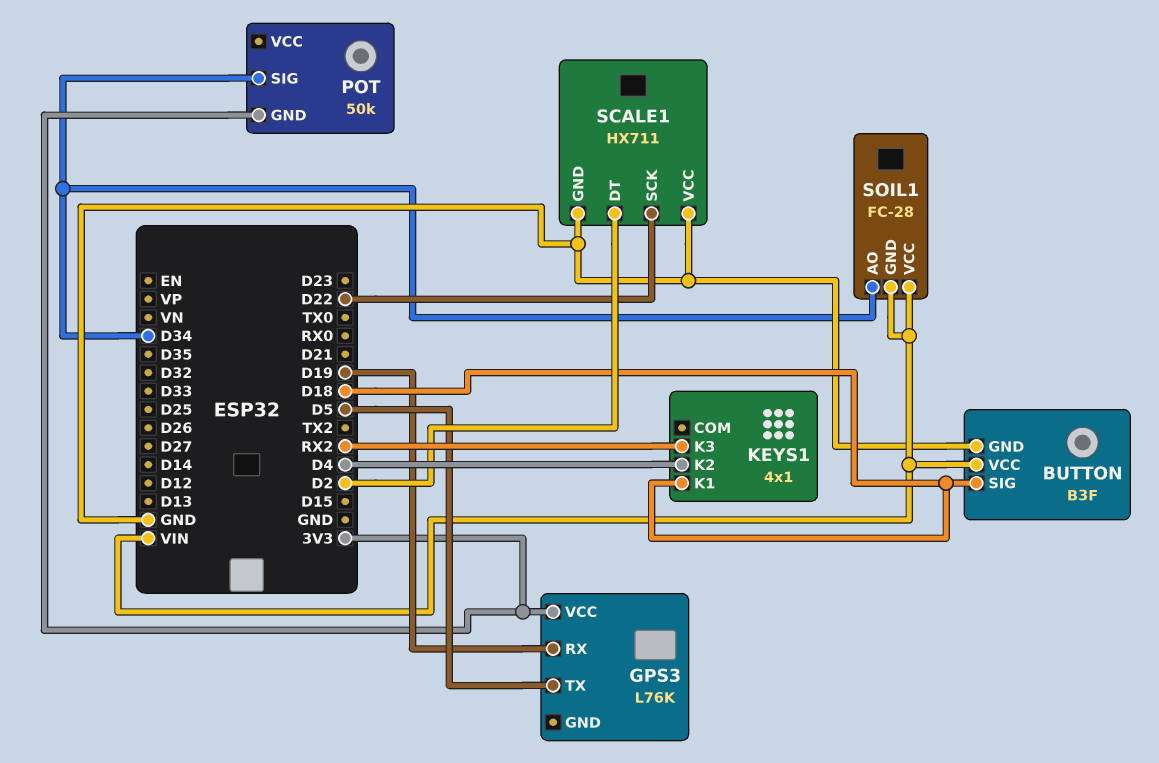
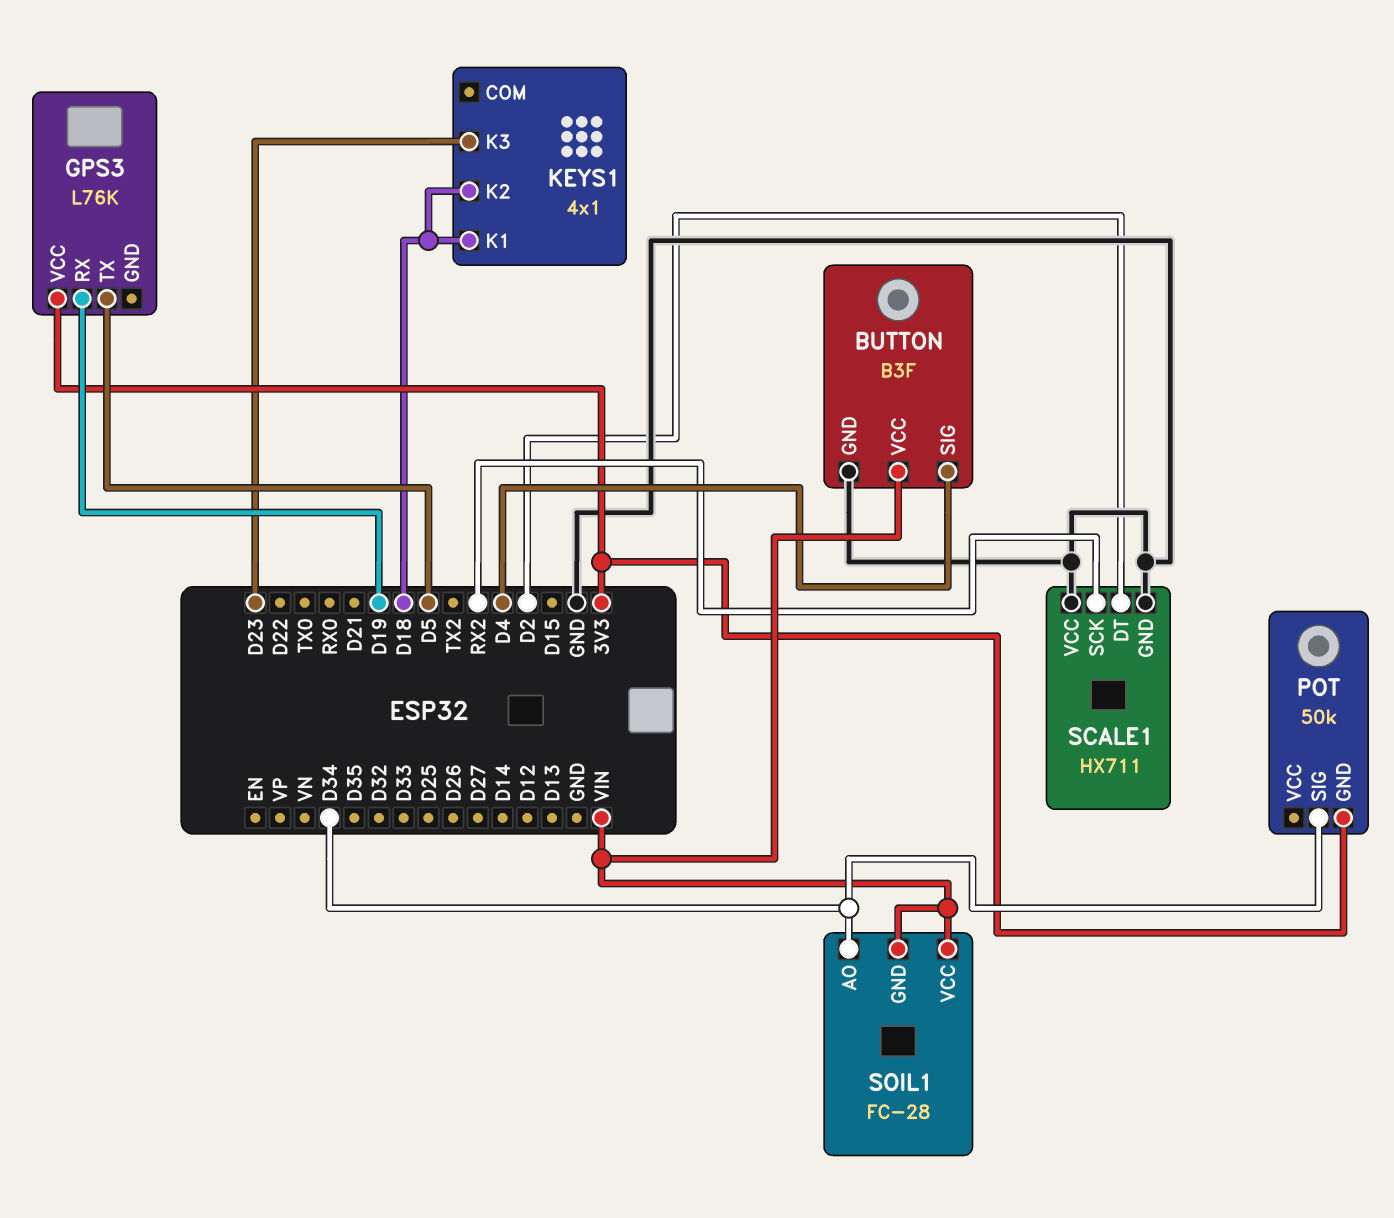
BUTTON pin SIG: D18 -> D4
KEYS1 pin K2: D4 -> D18
KEYS1 pin K3: RX2 -> D23
SCALE1 pin SCK: D22 -> RX2

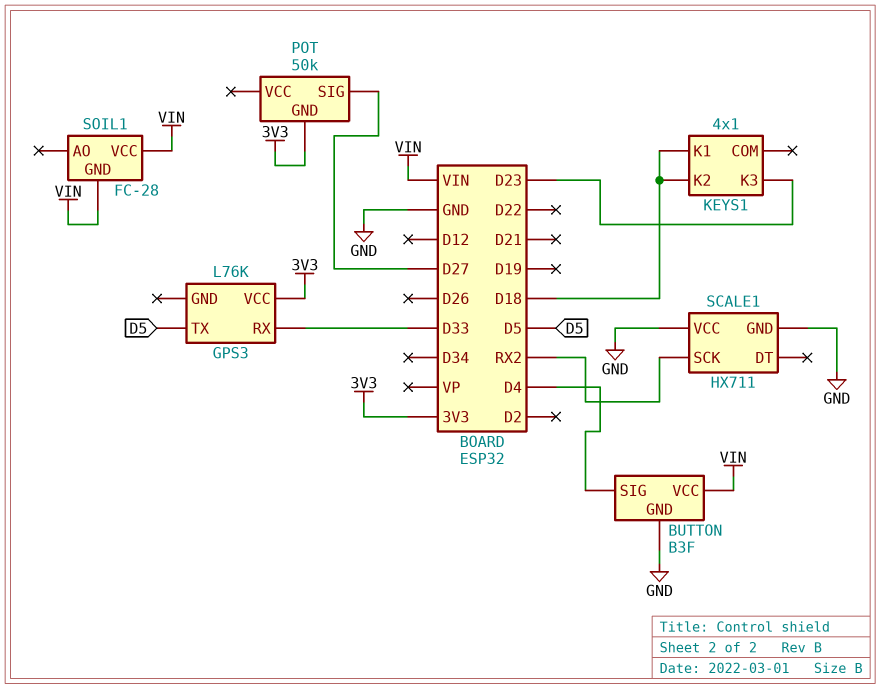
GPS3 pin RX: D19 -> D33
POT pin SIG: D34 -> D27
SCALE1 pin DT: D2 -> none
SOIL1 pin AO: D34 -> none

